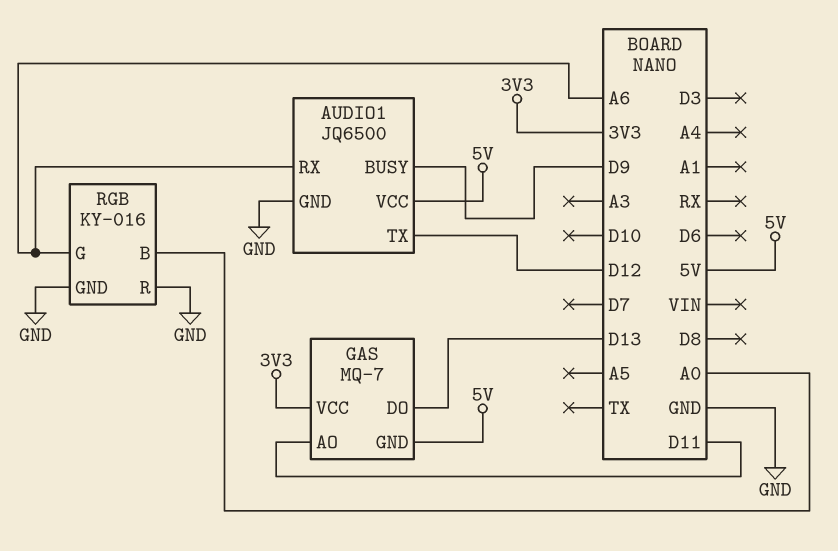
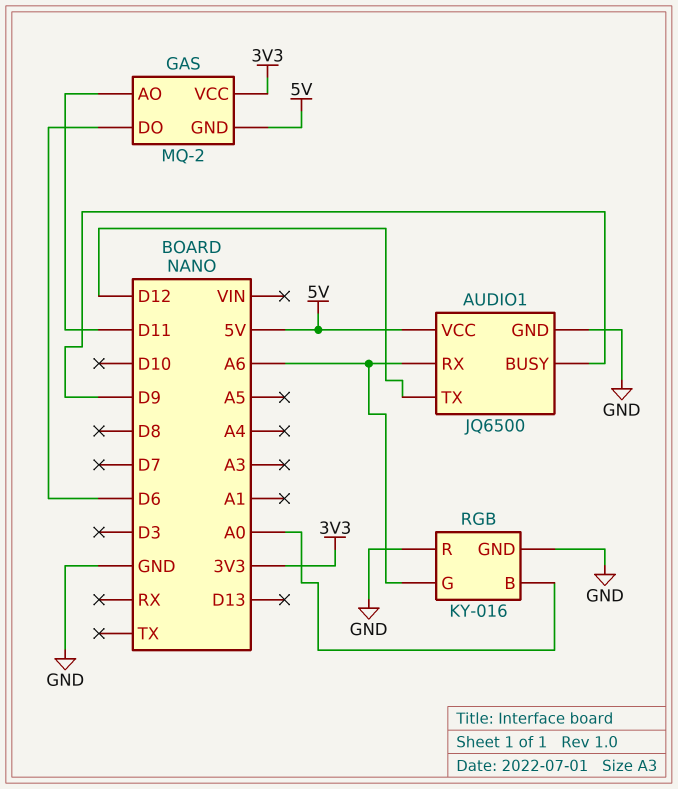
GAS: MQ-7 -> MQ-2
GAS pin DO: D13 -> D6

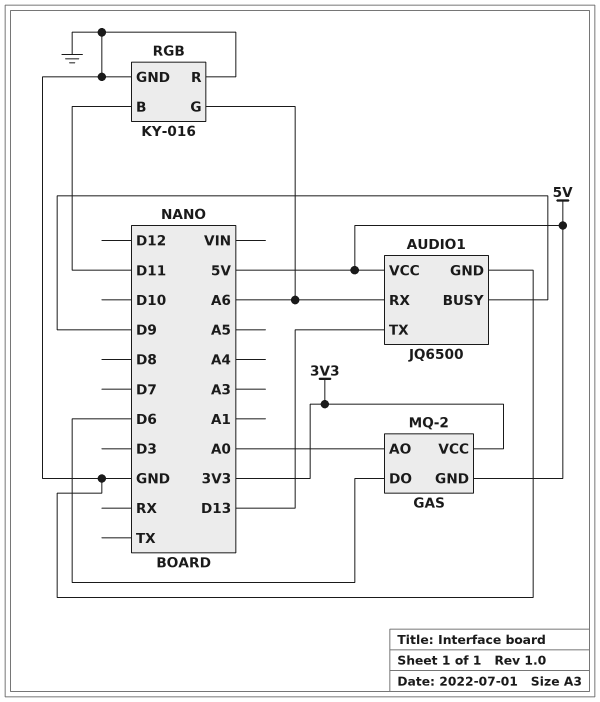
AUDIO1 pin TX: D12 -> D13
GAS pin AO: D11 -> A0
RGB pin B: A0 -> D11

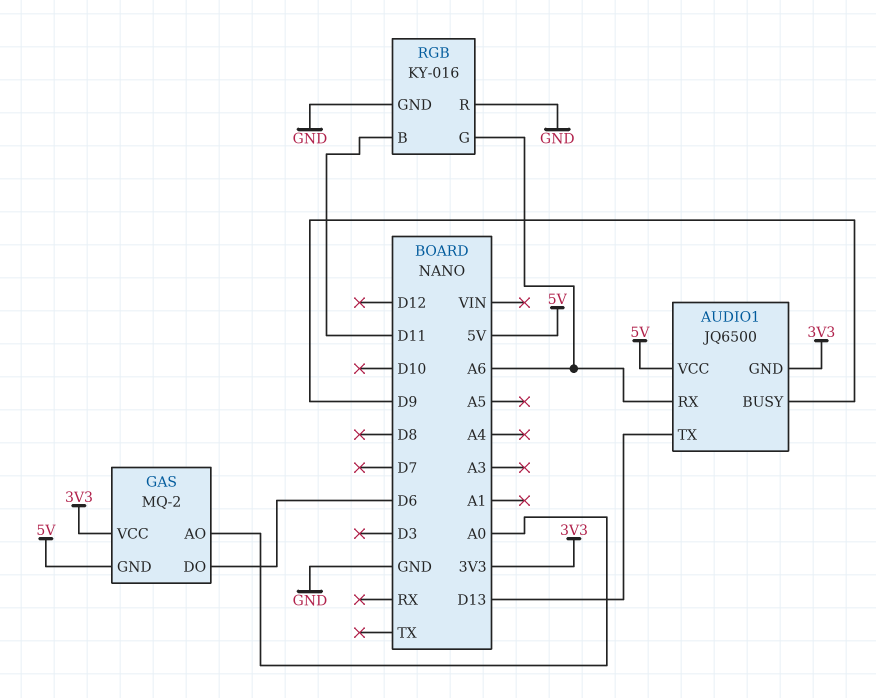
AUDIO1 pin GND: GND -> 3V3

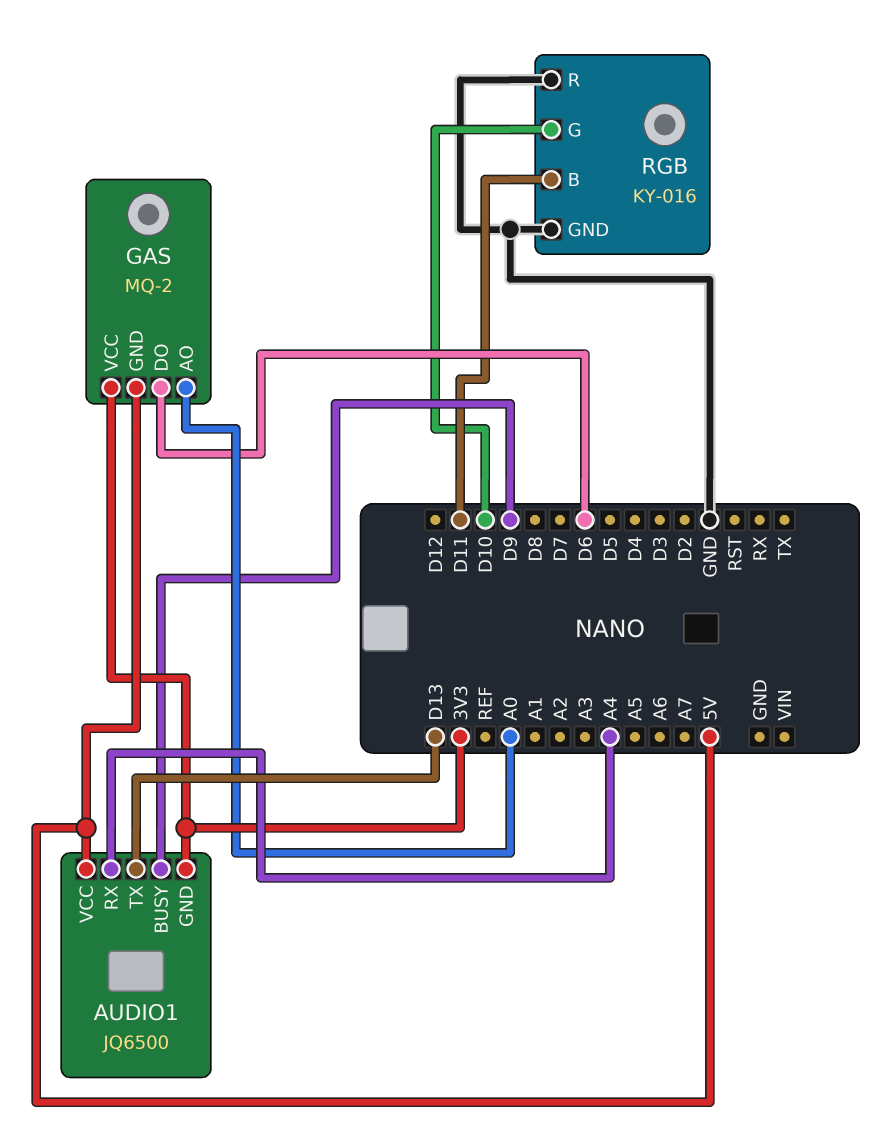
AUDIO1 pin RX: A6 -> A4
RGB pin G: A6 -> D10

